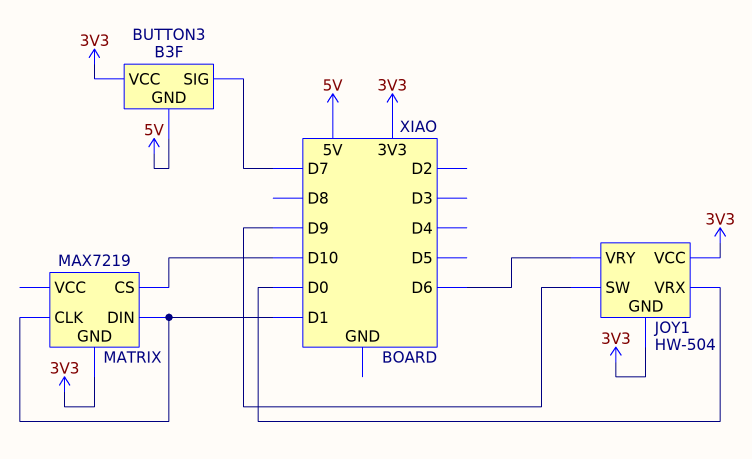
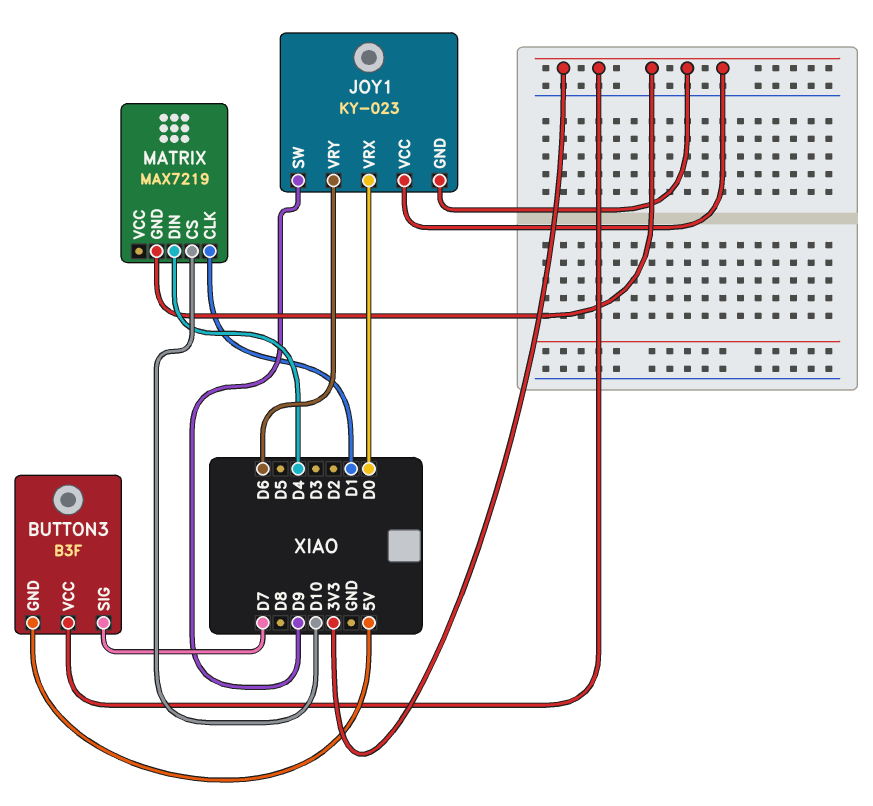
JOY1: HW-504 -> KY-023
MATRIX pin DIN: D1 -> D4

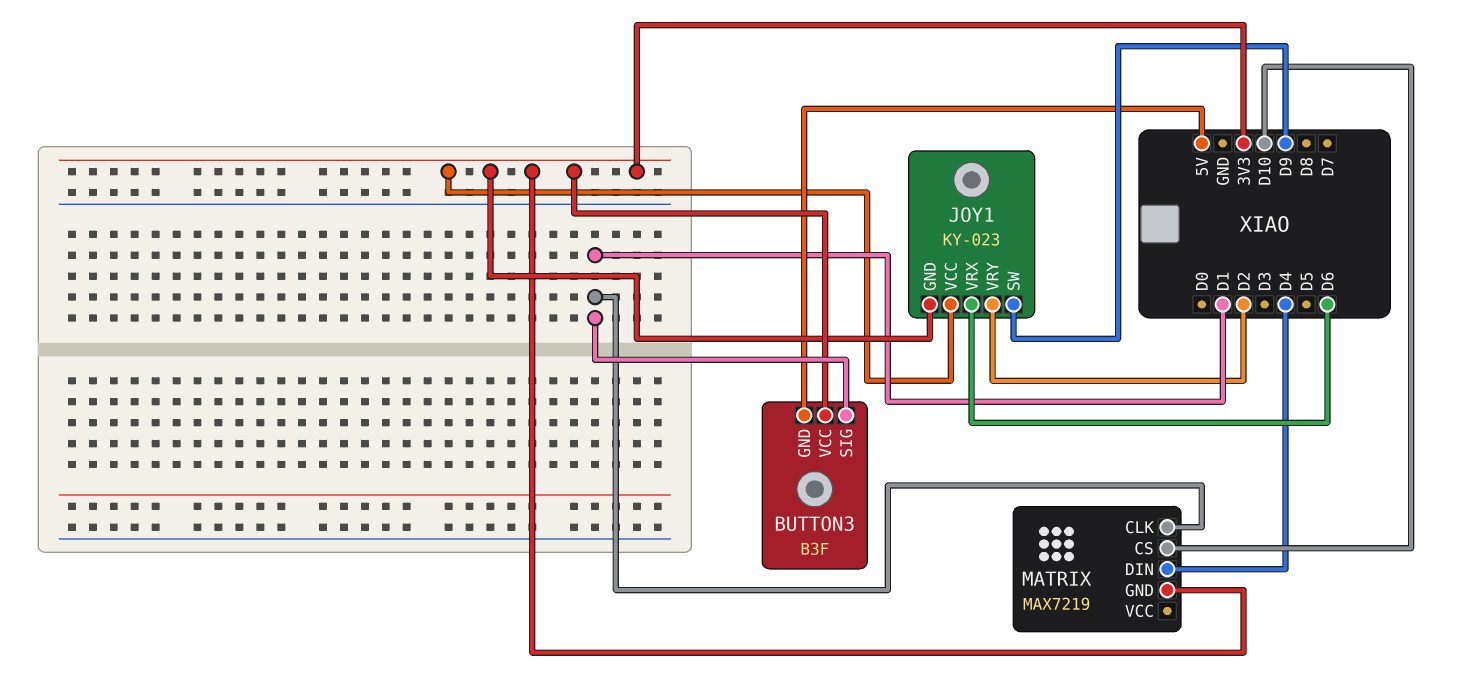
BUTTON3 pin SIG: D7 -> D1
JOY1 pin VRX: D0 -> D6
JOY1 pin VRY: D6 -> D2

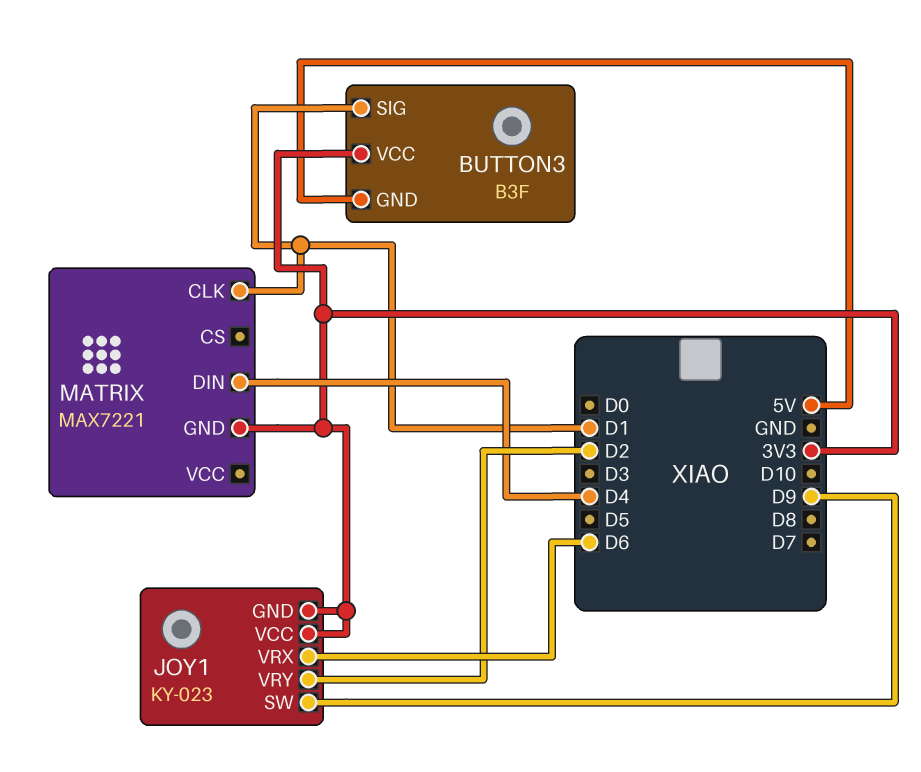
MATRIX: MAX7219 -> MAX7221
MATRIX pin CS: D10 -> none

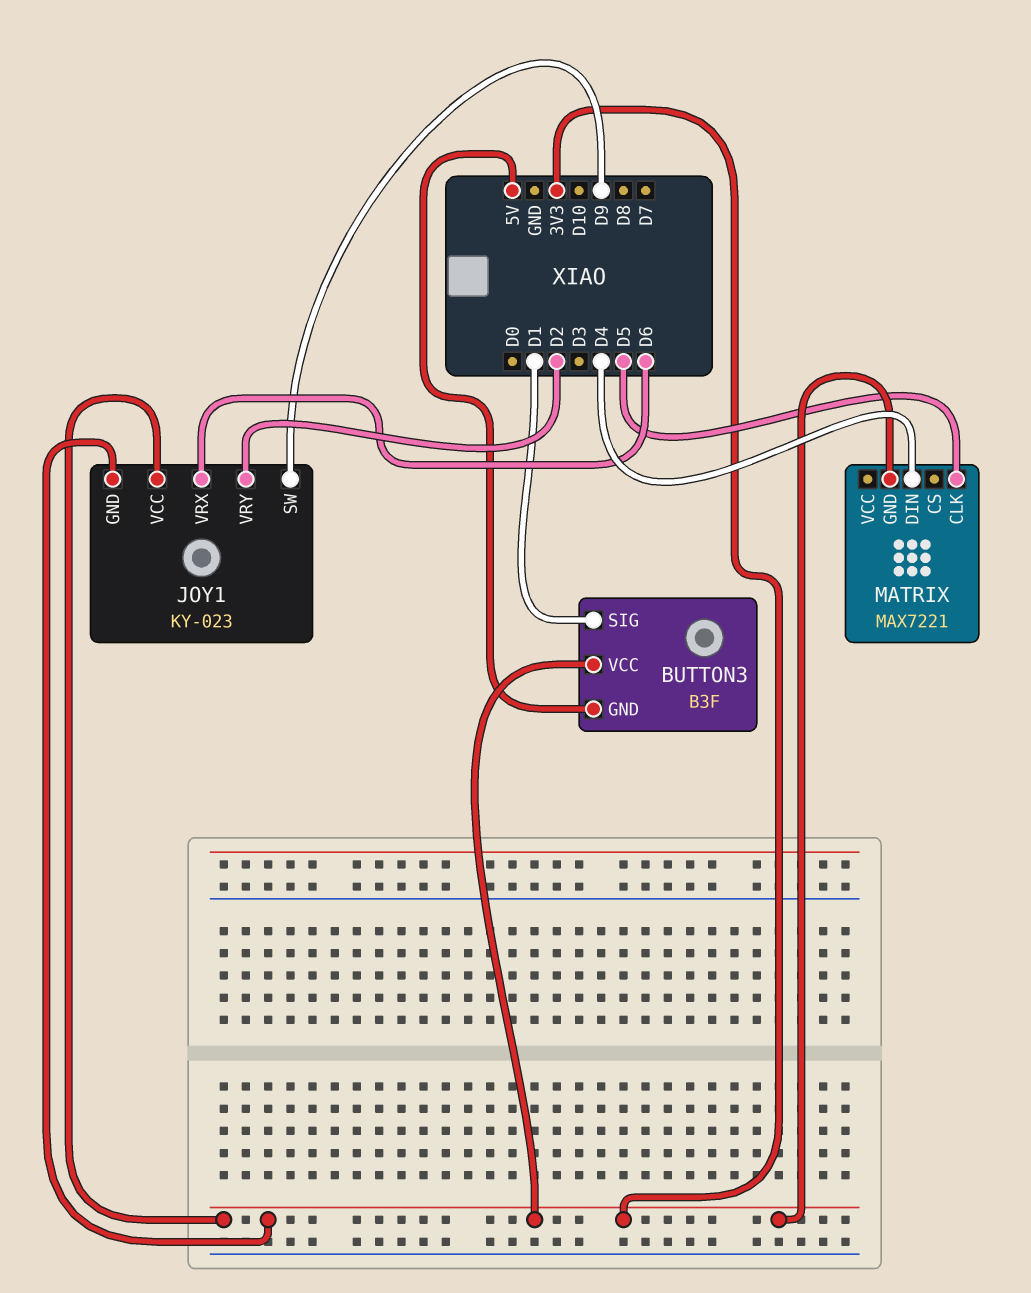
MATRIX pin CLK: D1 -> D5

